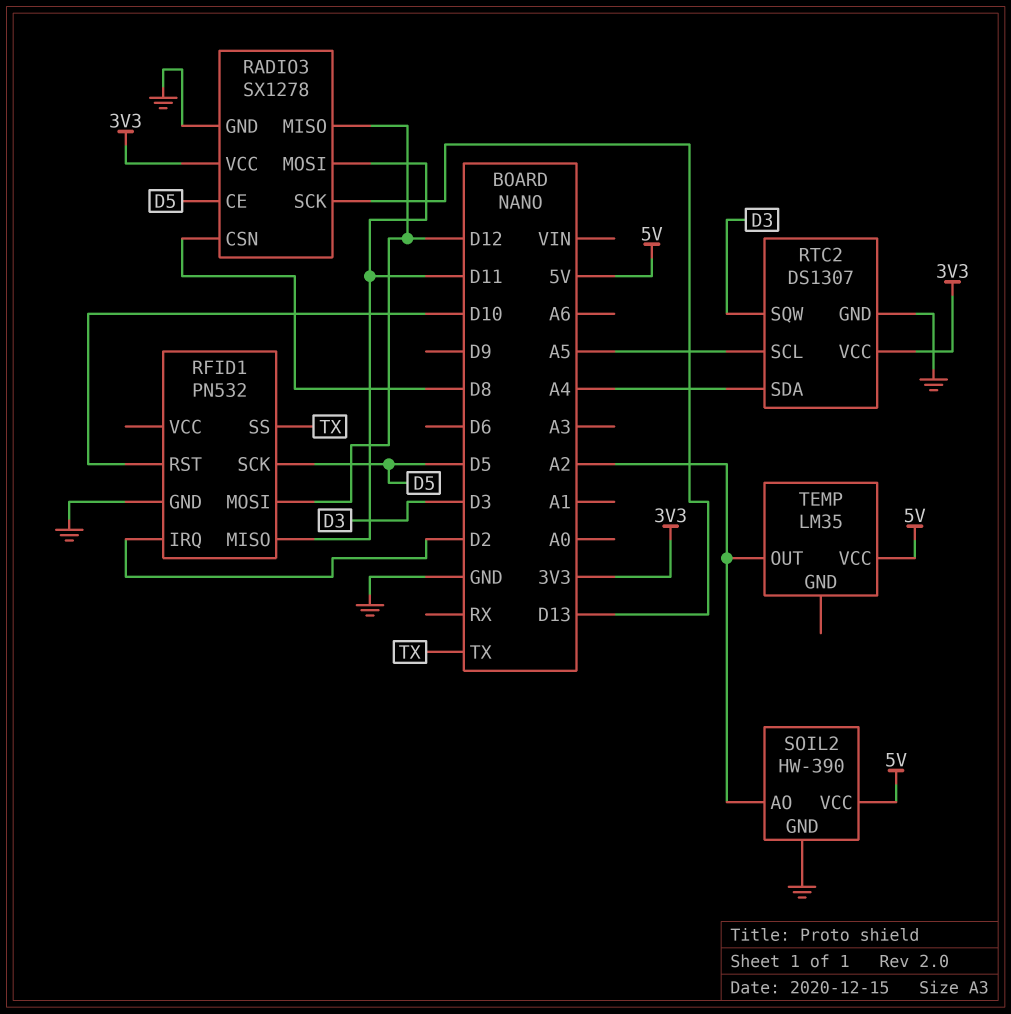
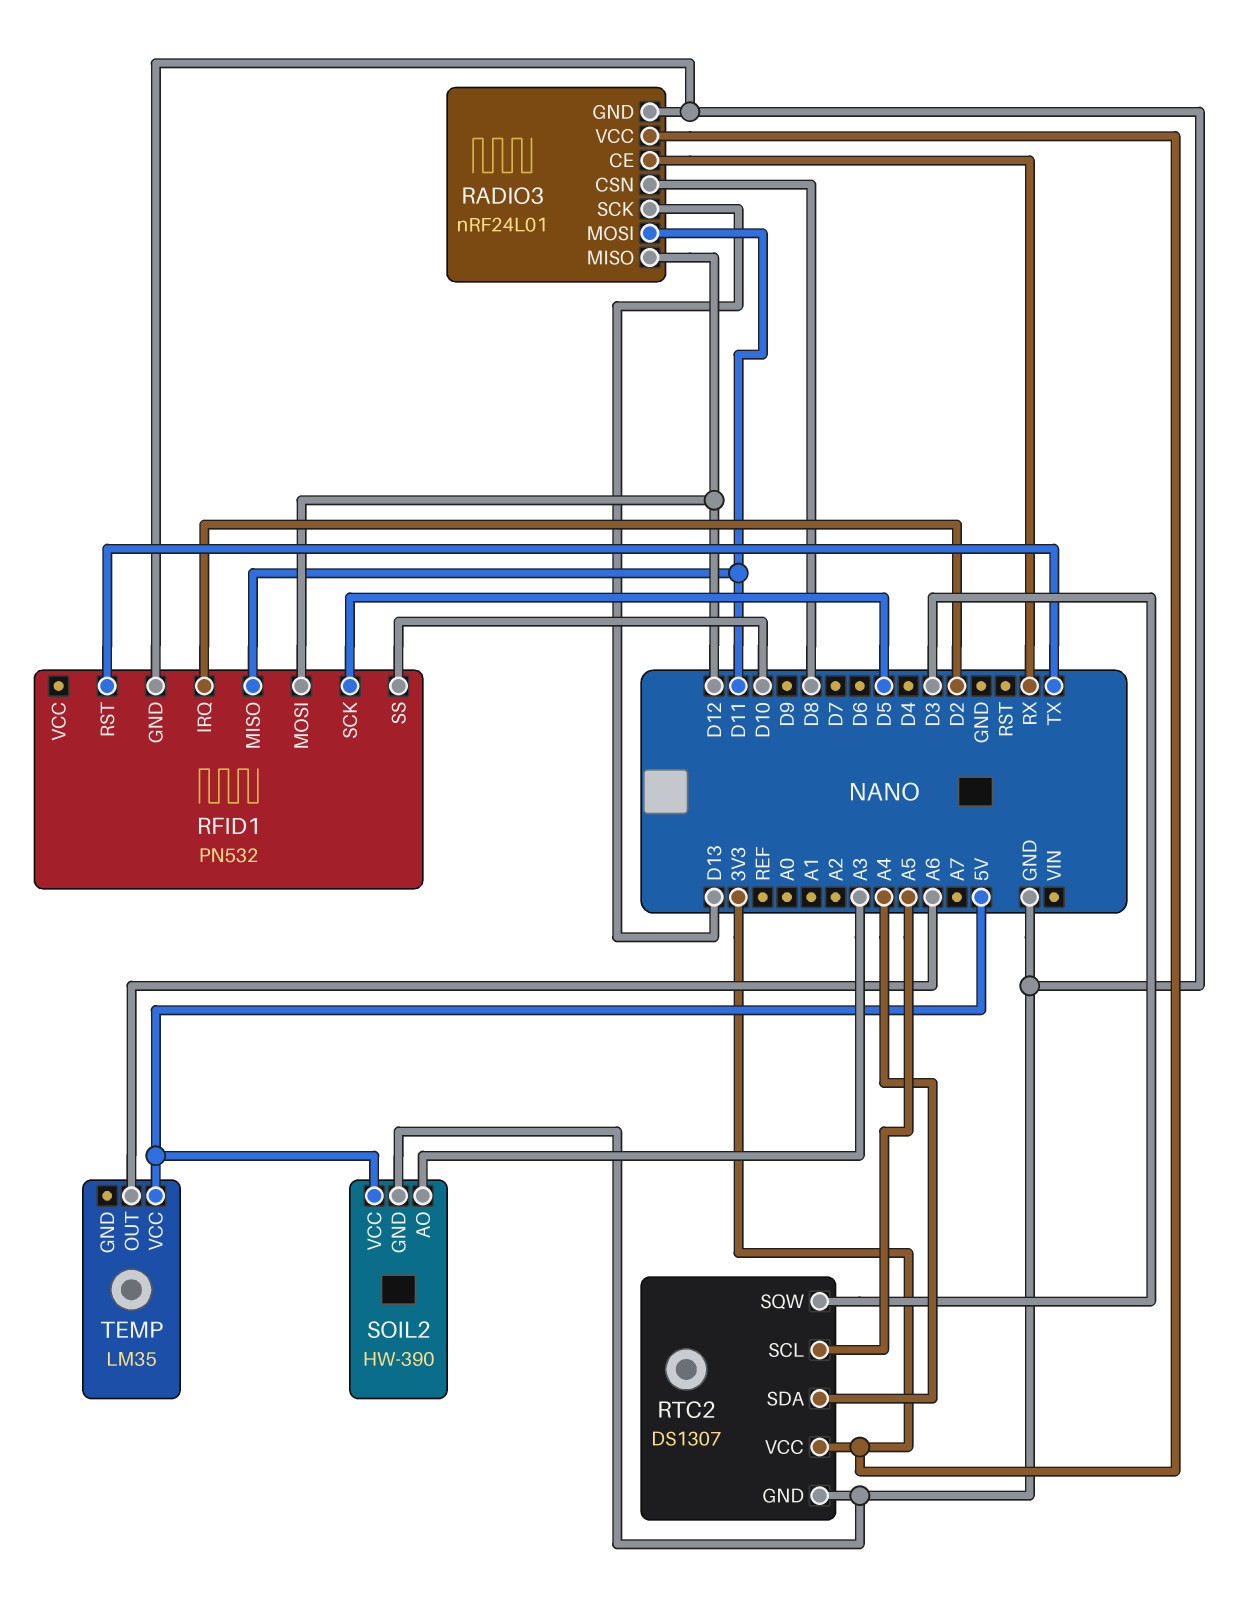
RADIO3: SX1278 -> nRF24L01
RADIO3 pin CE: D5 -> RX
RFID1 pin RST: D10 -> TX
RFID1 pin SS: TX -> D10
SOIL2 pin AO: A2 -> A3
TEMP pin OUT: A2 -> A6

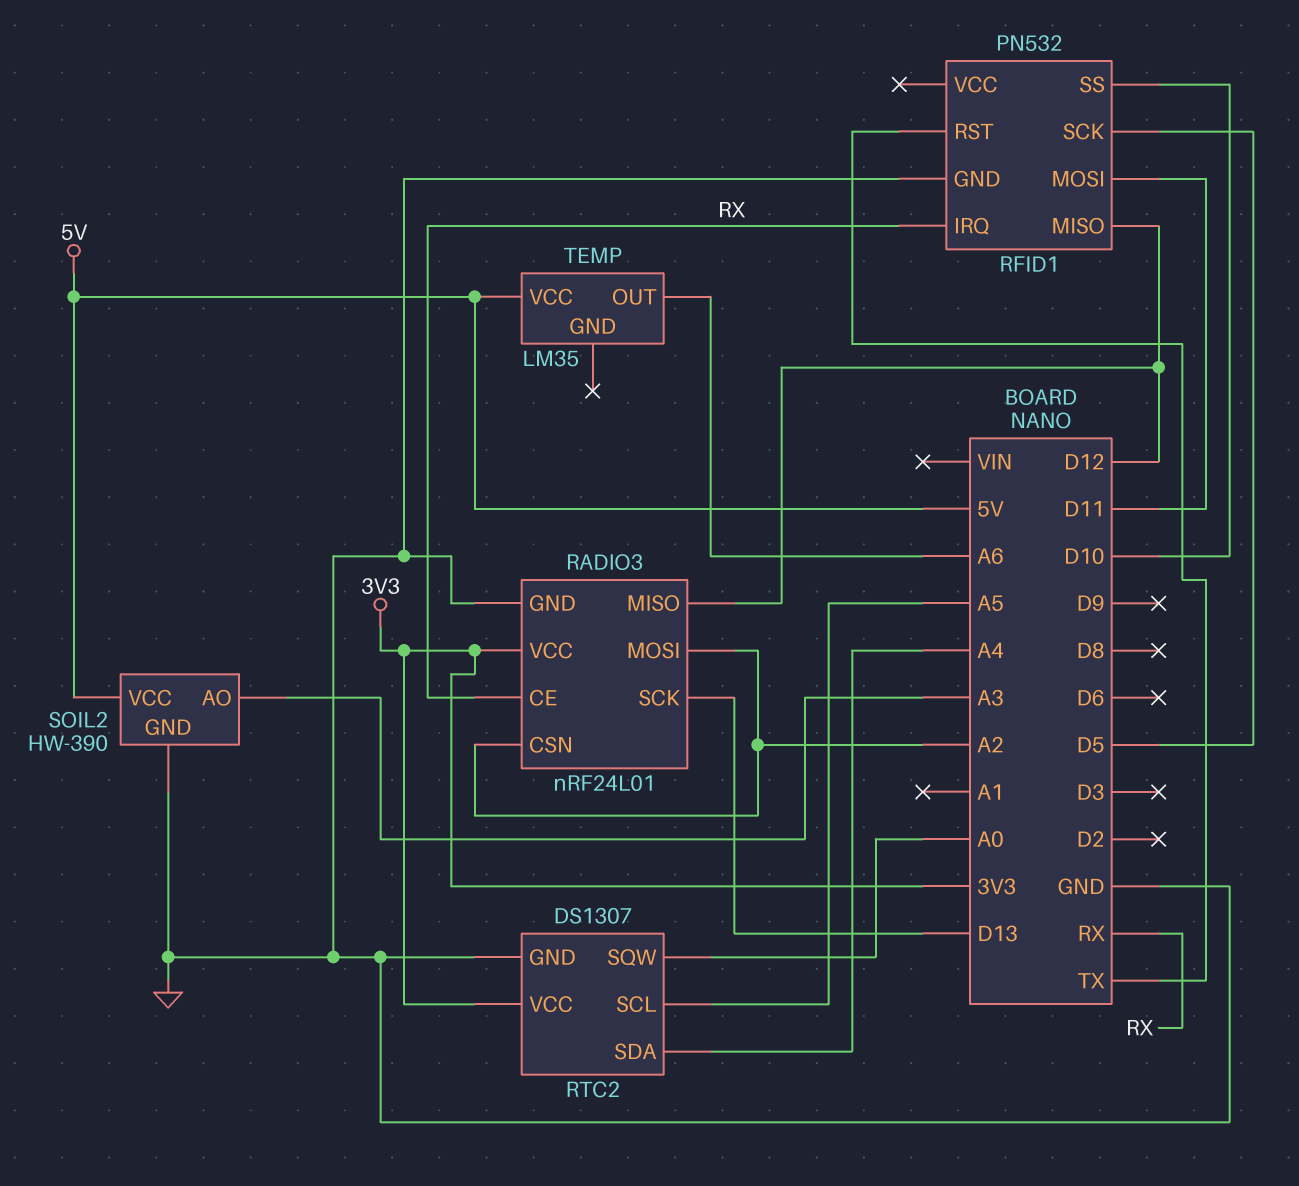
RADIO3 pin CSN: D8 -> A2
RADIO3 pin MOSI: D11 -> A2
RFID1 pin IRQ: D2 -> RX
RFID1 pin MISO: D11 -> D12
RFID1 pin MOSI: D12 -> D11
RTC2 pin SQW: D3 -> A0

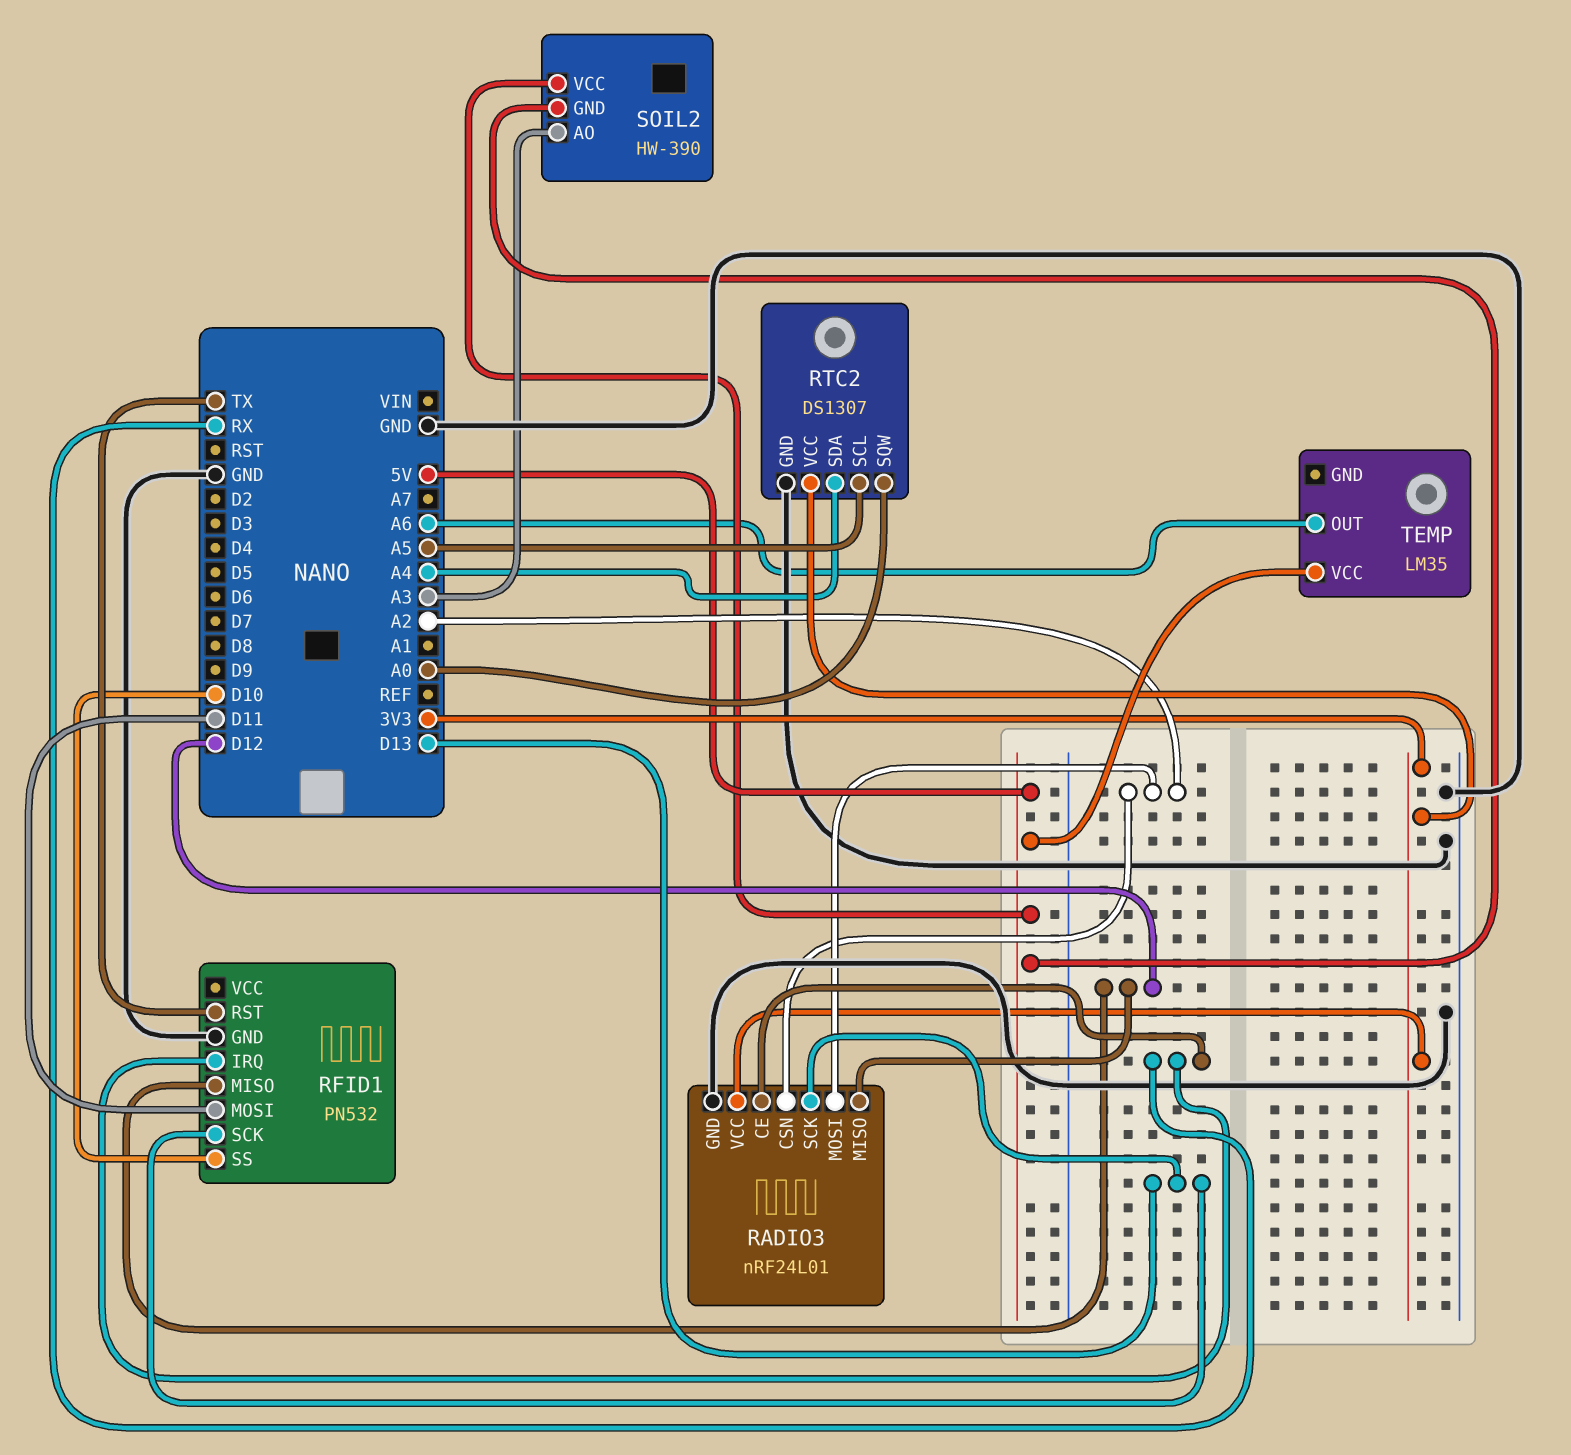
RFID1 pin SCK: D5 -> D13
SOIL2 pin GND: GND -> 5V

